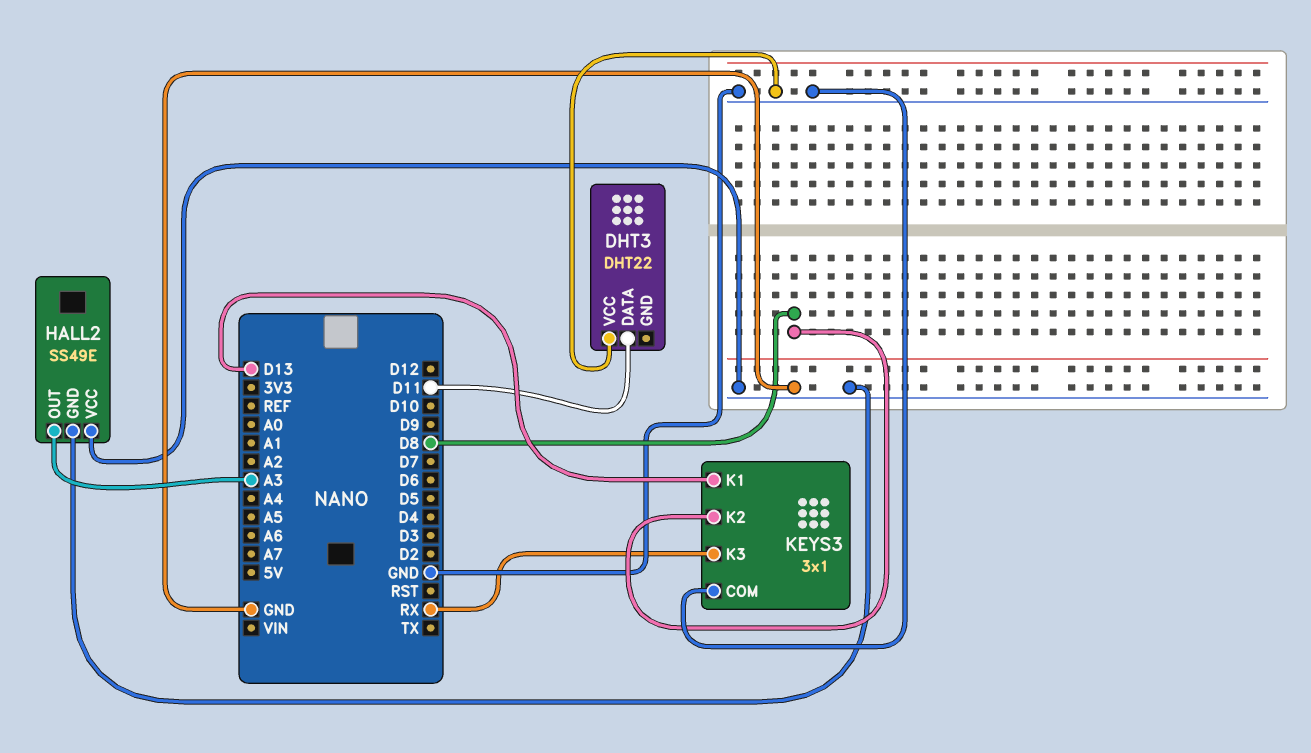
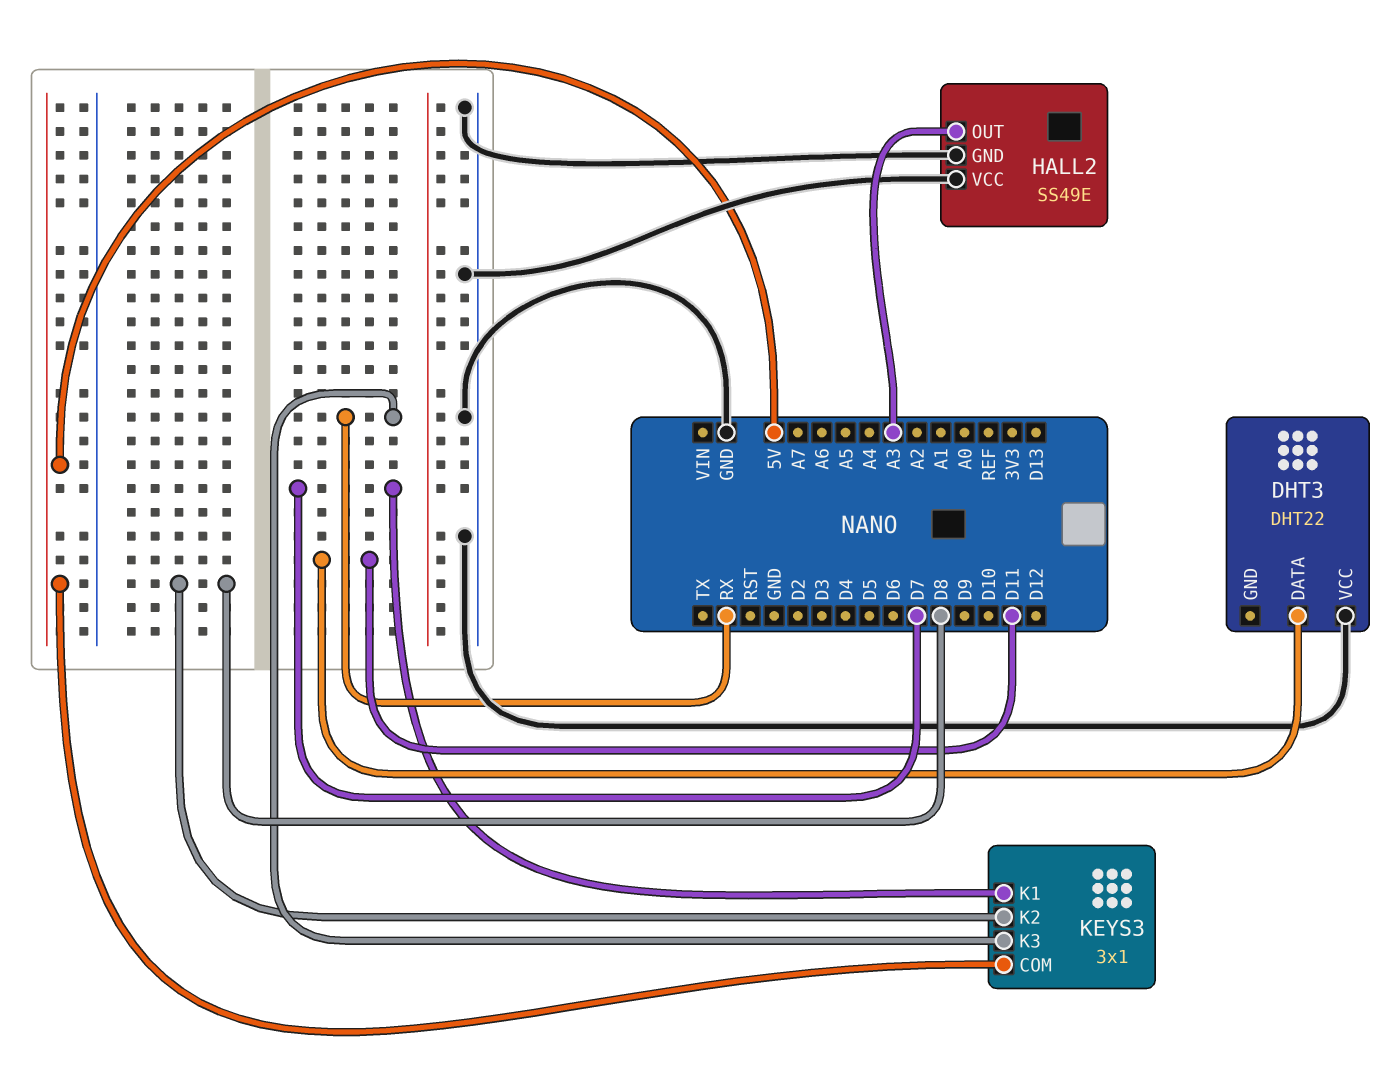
KEYS3 pin COM: GND -> 5V
KEYS3 pin K1: D13 -> D7

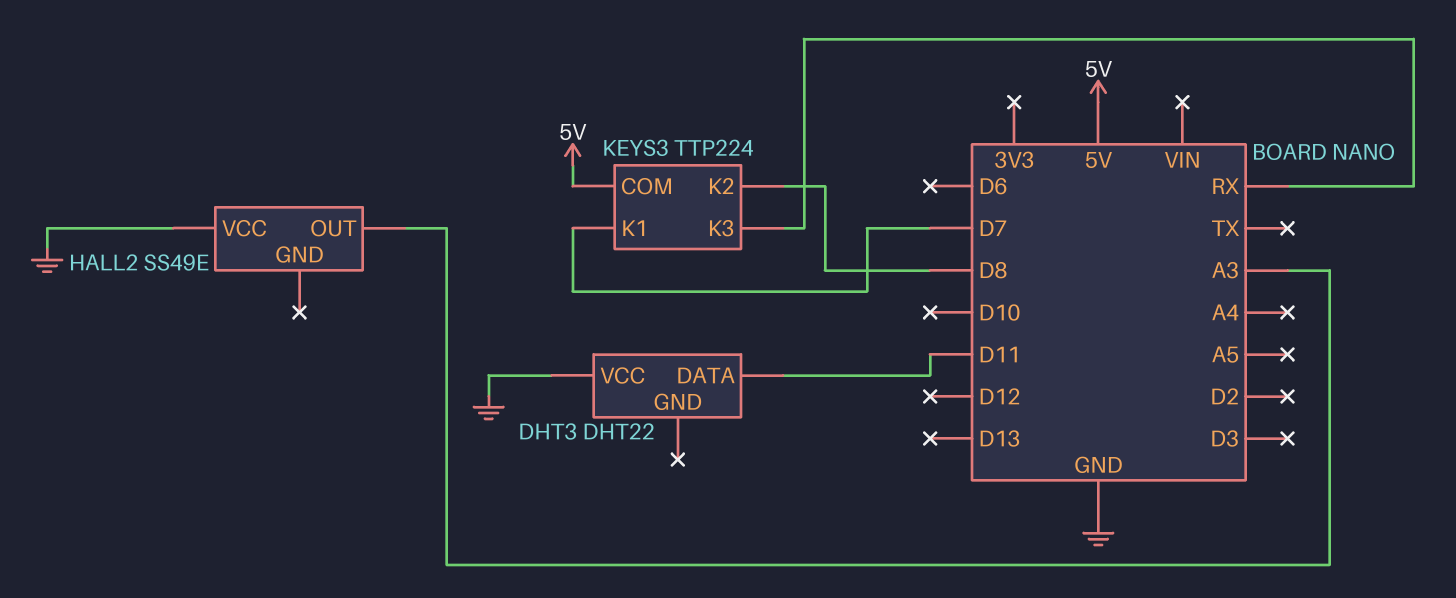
HALL2 pin GND: GND -> none
KEYS3: 3x1 -> TTP224

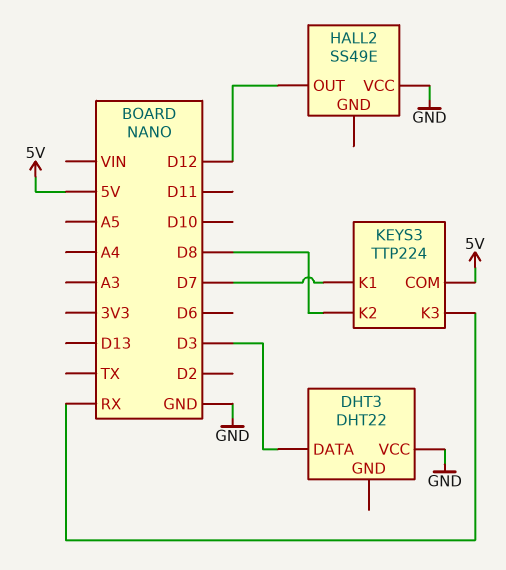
DHT3 pin DATA: D11 -> D3
HALL2 pin OUT: A3 -> D12

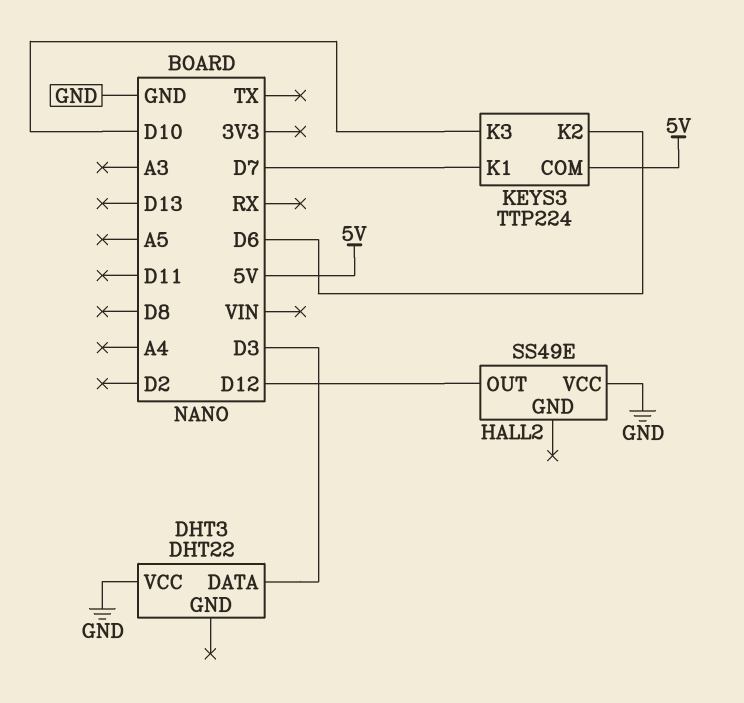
KEYS3 pin K2: D8 -> D6
KEYS3 pin K3: RX -> D10

